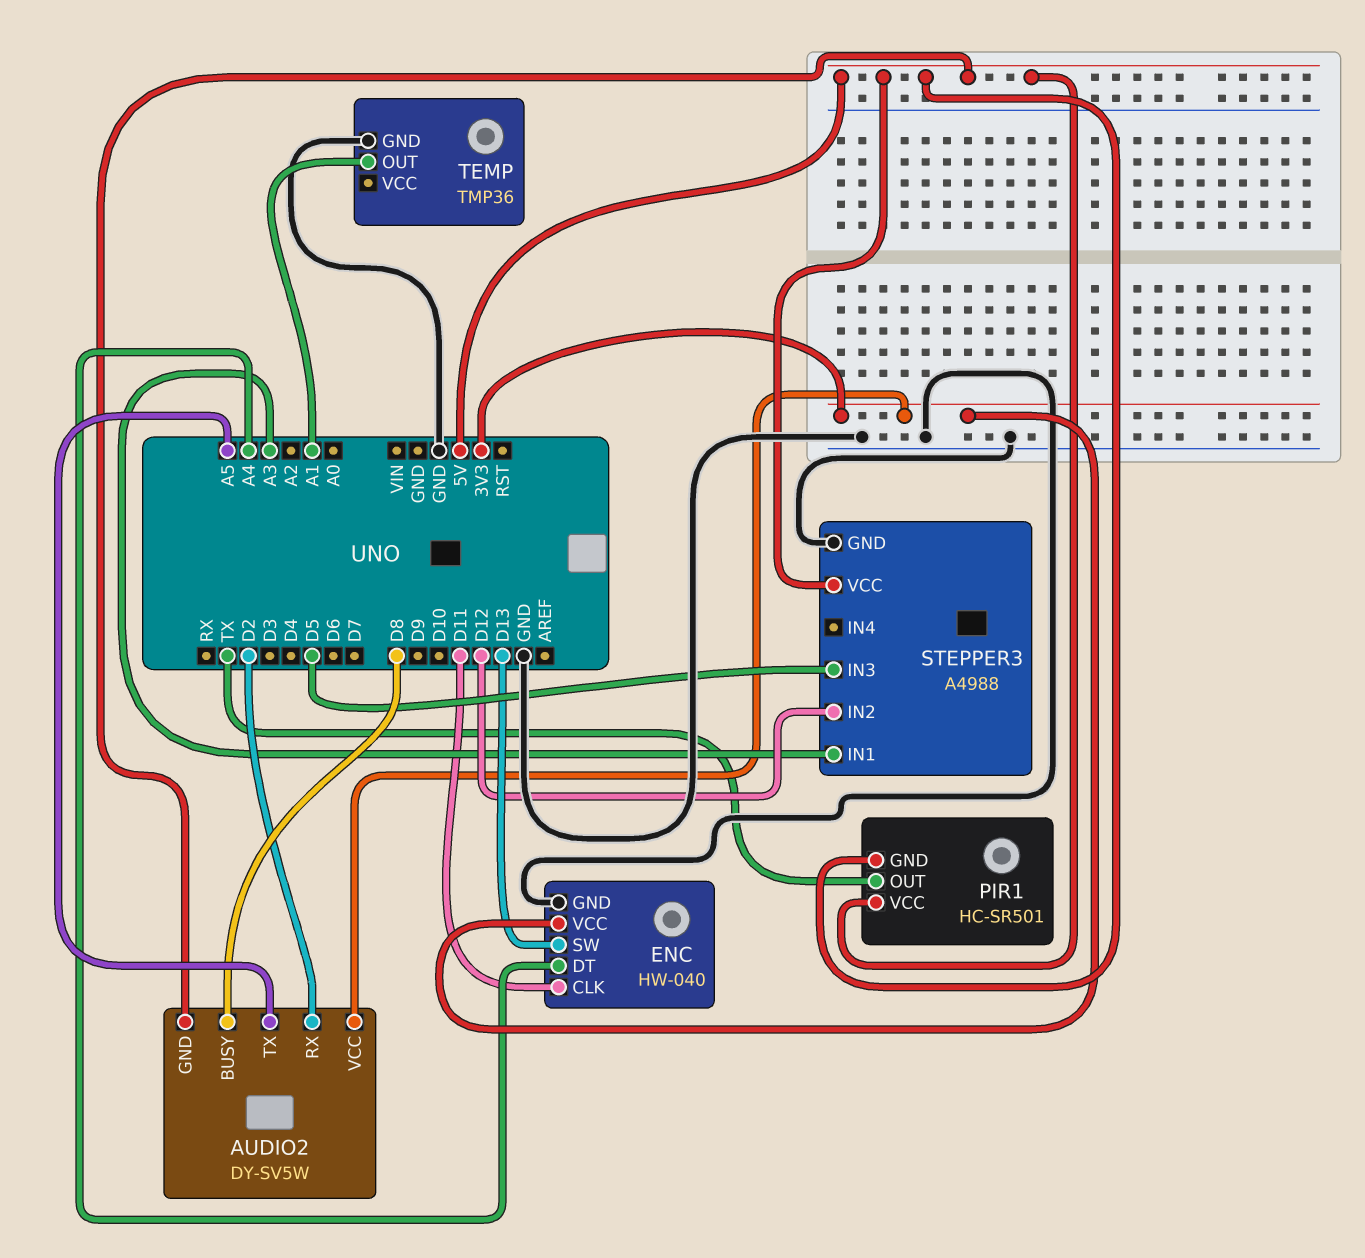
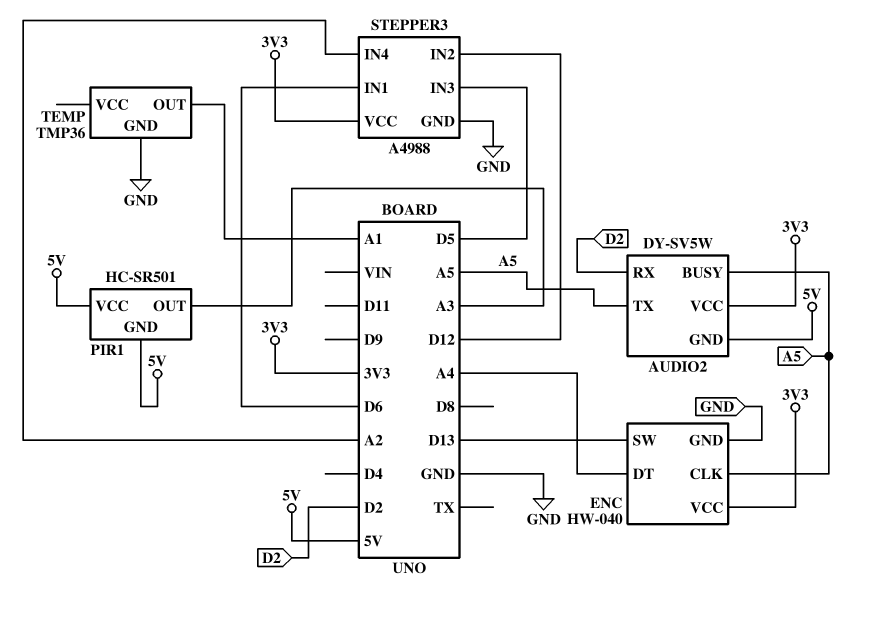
AUDIO2 pin BUSY: D8 -> A5
ENC pin CLK: D11 -> A5
PIR1 pin OUT: TX -> A3
STEPPER3 pin IN1: A3 -> D6
STEPPER3 pin IN4: none -> A2
STEPPER3 pin VCC: 5V -> 3V3

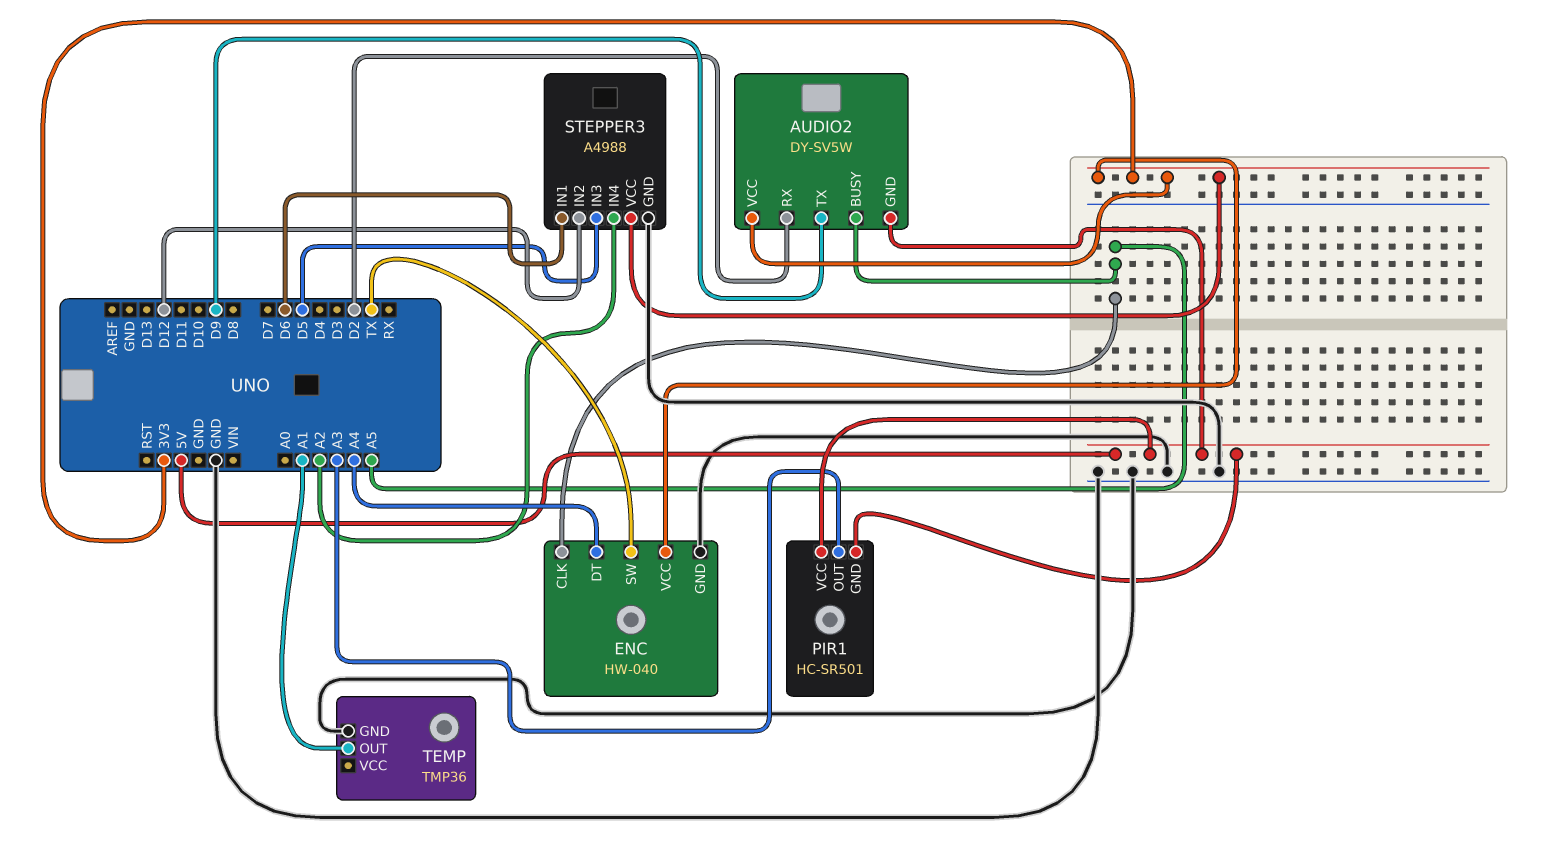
AUDIO2 pin TX: A5 -> D9
ENC pin SW: D13 -> TX

